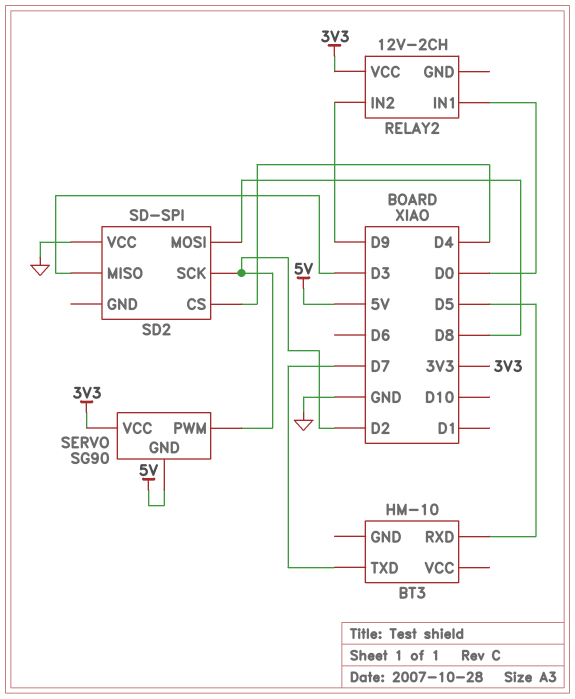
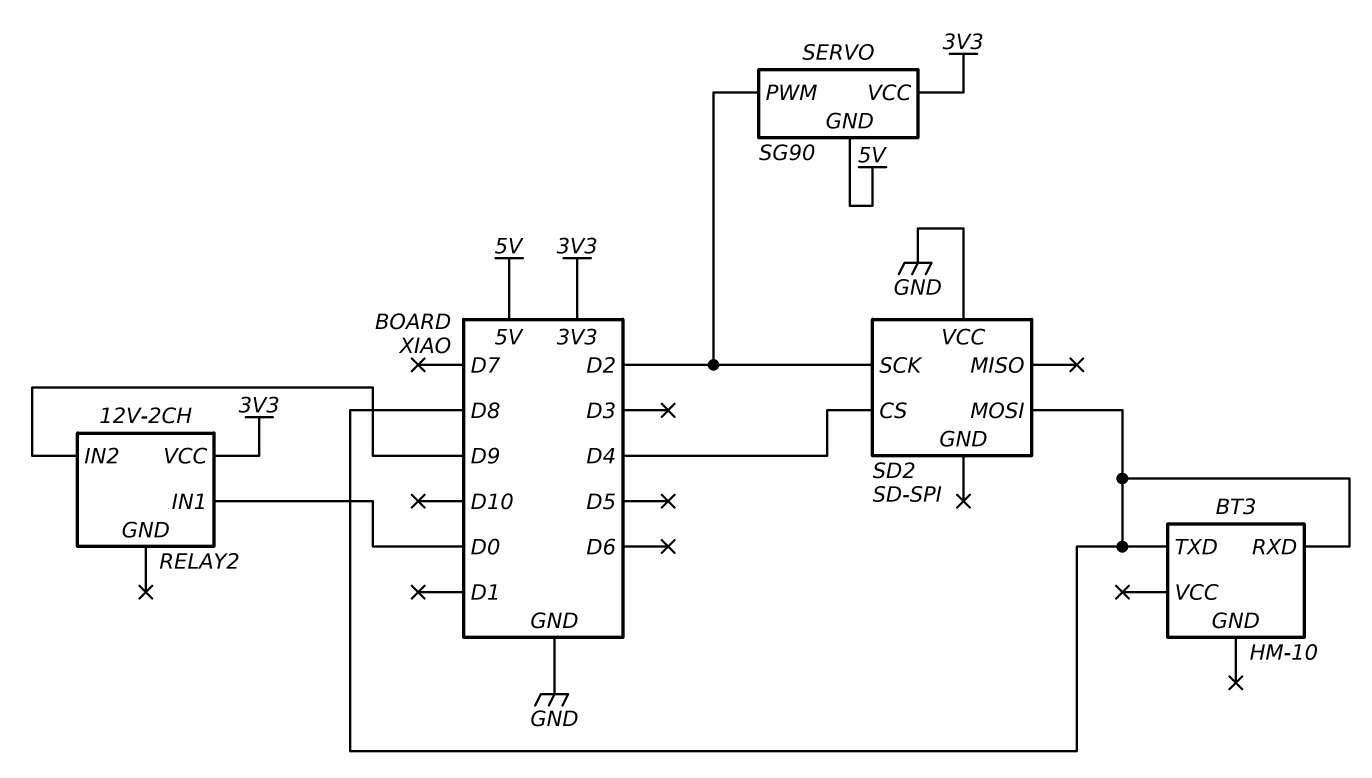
BT3 pin RXD: D5 -> D8
BT3 pin TXD: D7 -> D8
SD2 pin MISO: D3 -> none

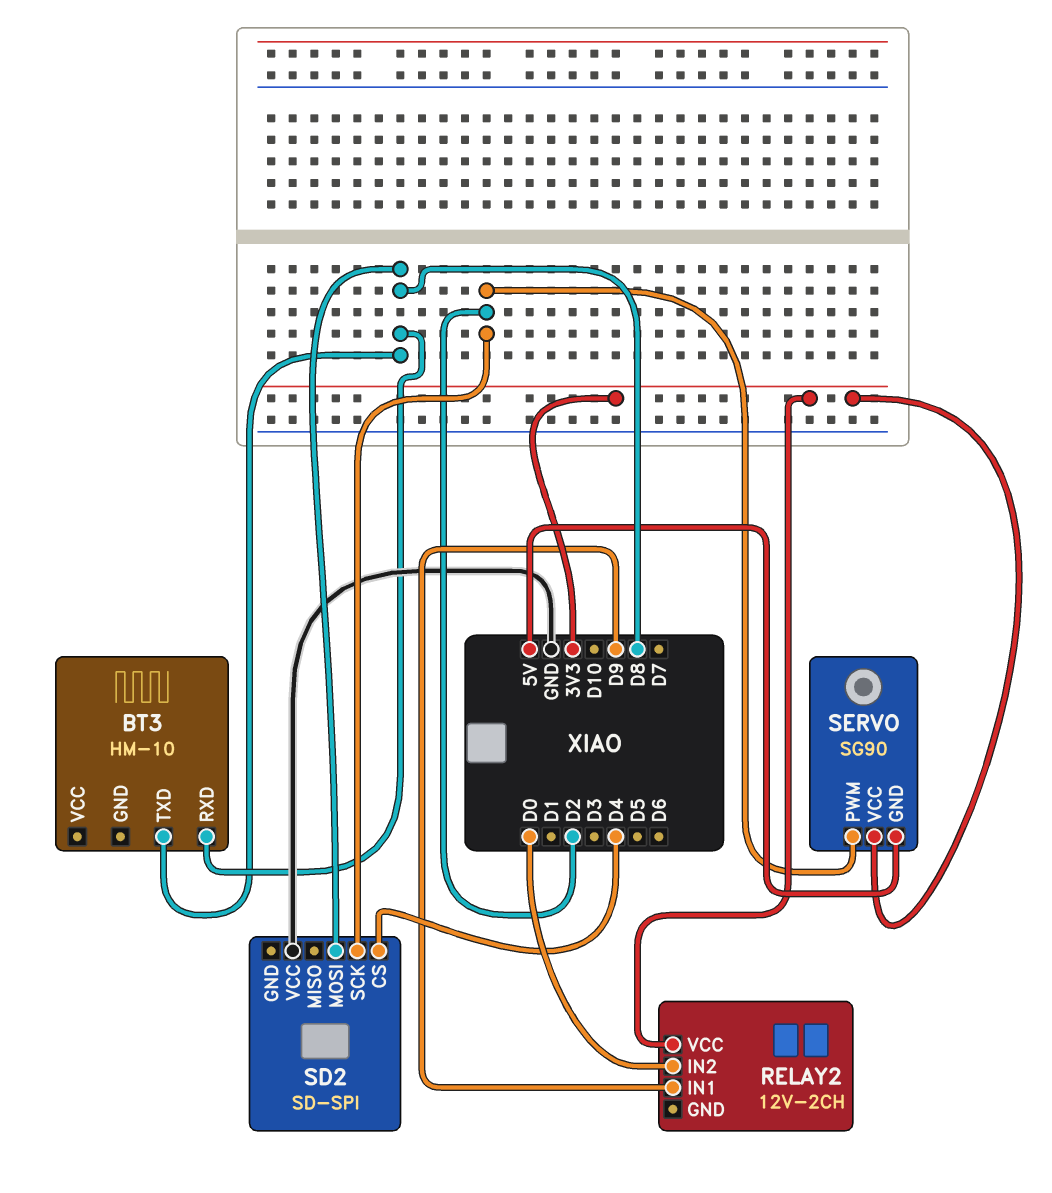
RELAY2 pin IN1: D0 -> D9
RELAY2 pin IN2: D9 -> D0

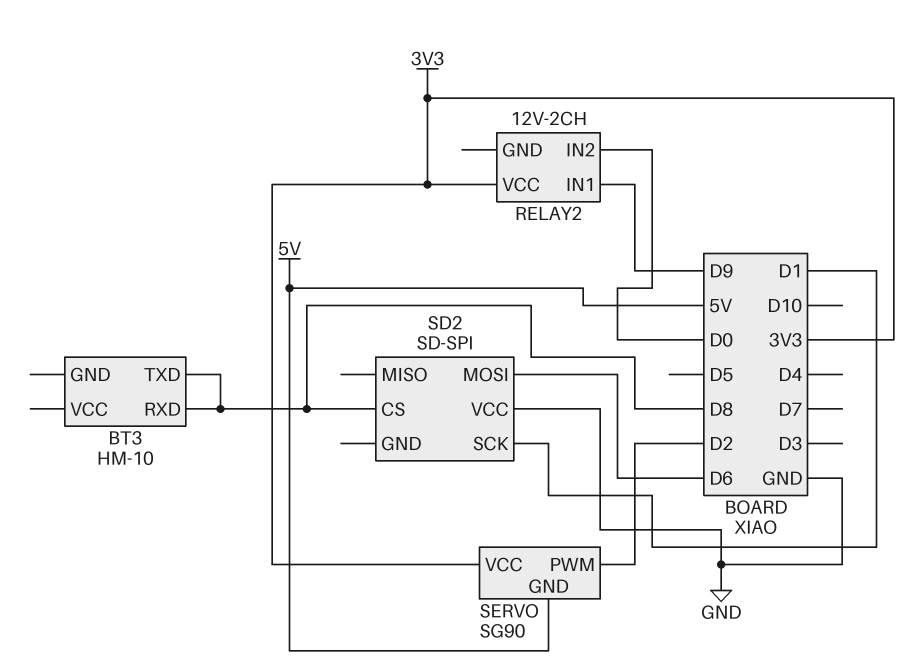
SD2 pin CS: D4 -> D8
SD2 pin MOSI: D8 -> D6
SD2 pin SCK: D2 -> D1

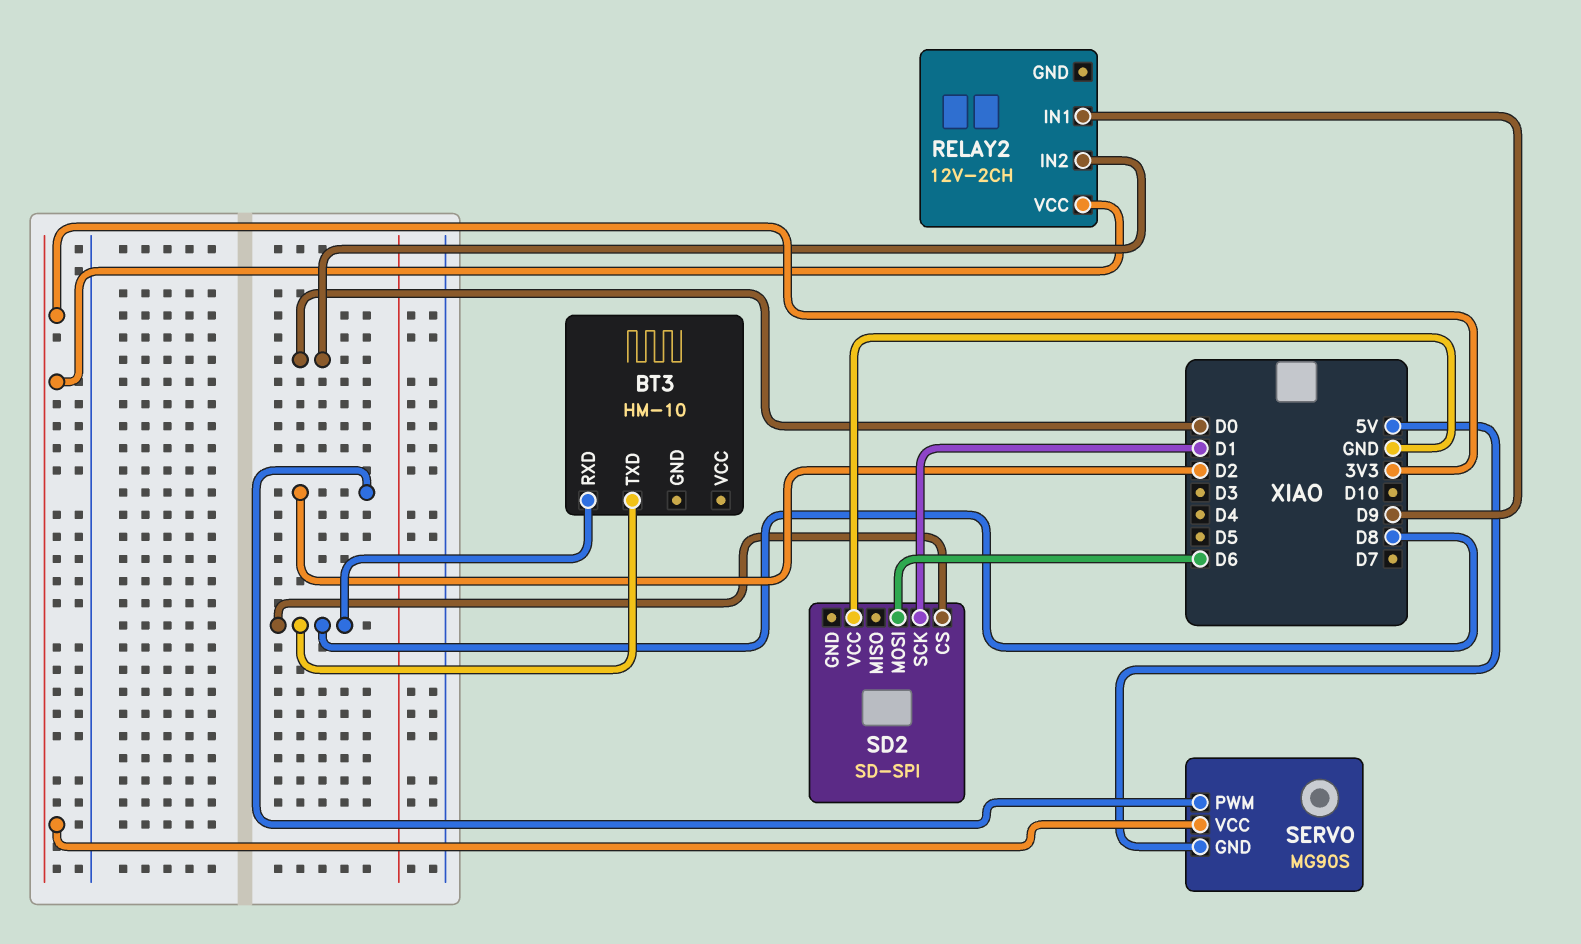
SERVO: SG90 -> MG90S

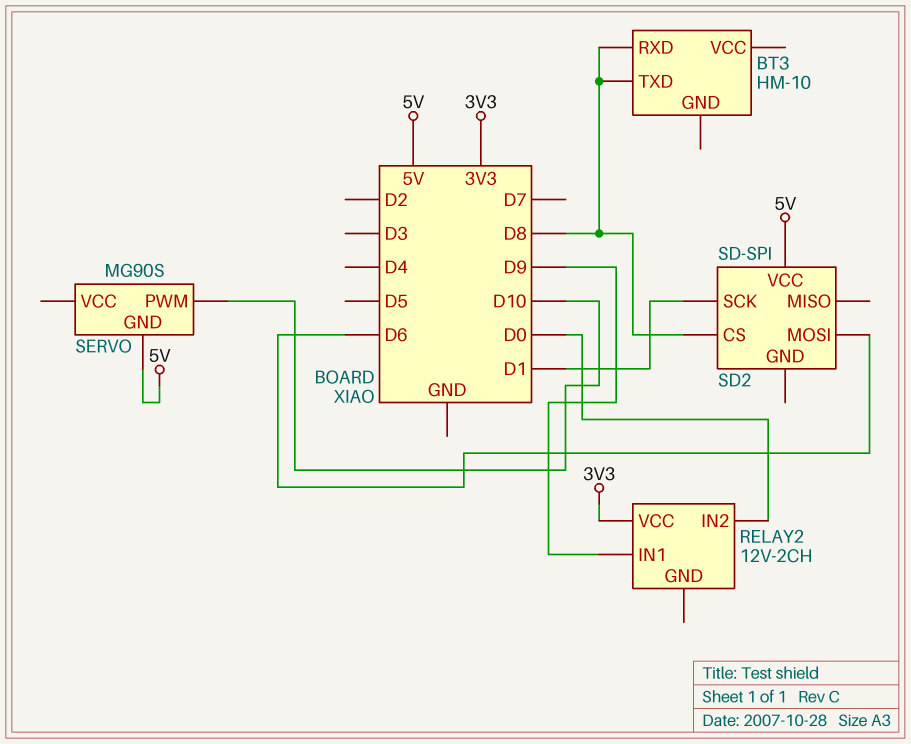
SD2 pin VCC: GND -> 5V
SERVO pin PWM: D2 -> D10
SERVO pin VCC: 3V3 -> none

